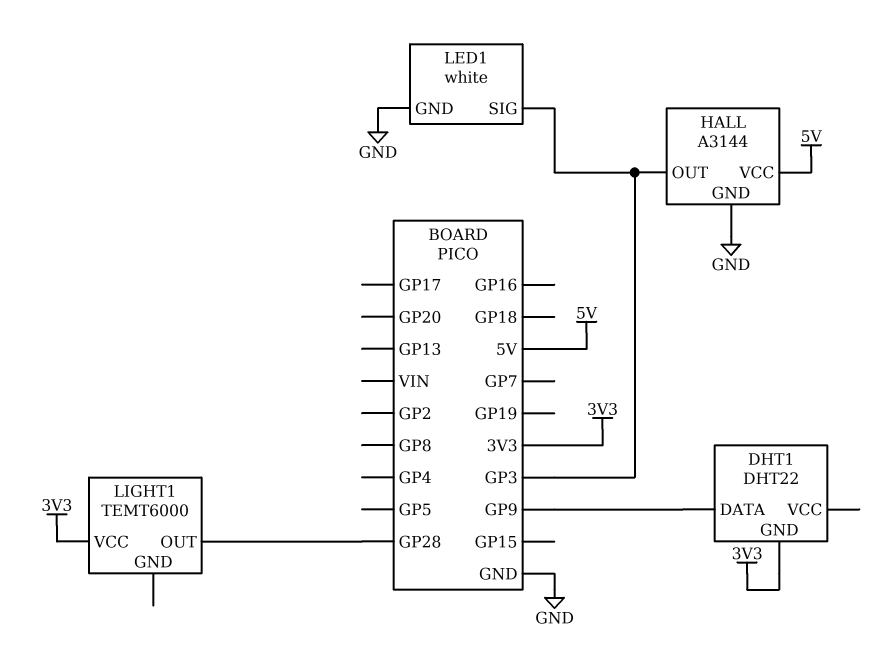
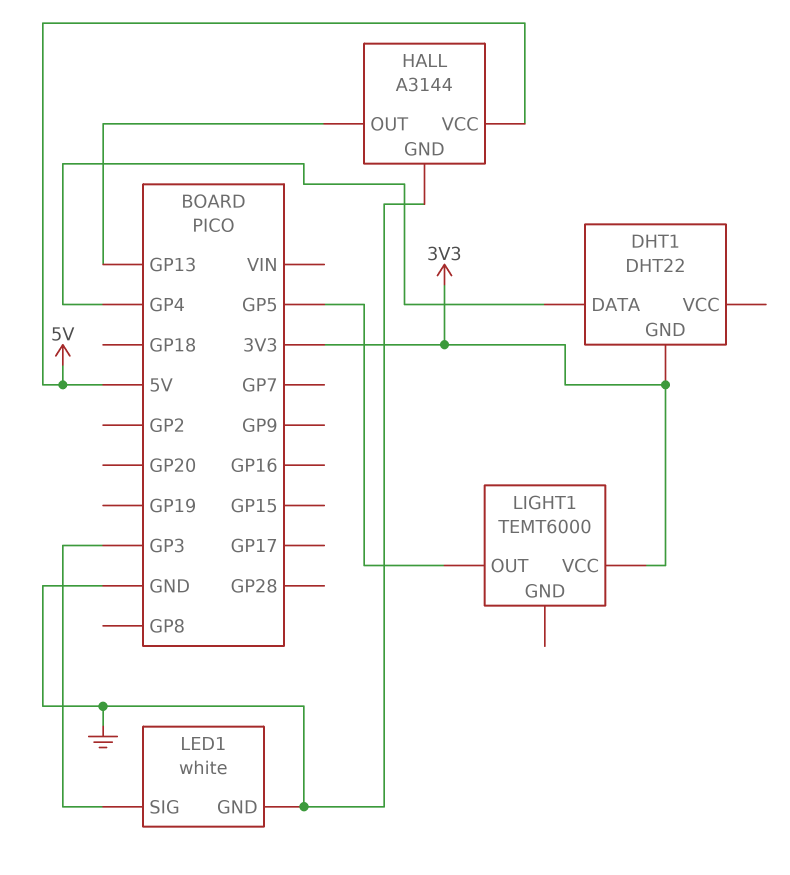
DHT1 pin DATA: GP9 -> GP4
HALL pin OUT: GP3 -> GP13
LIGHT1 pin OUT: GP28 -> GP5

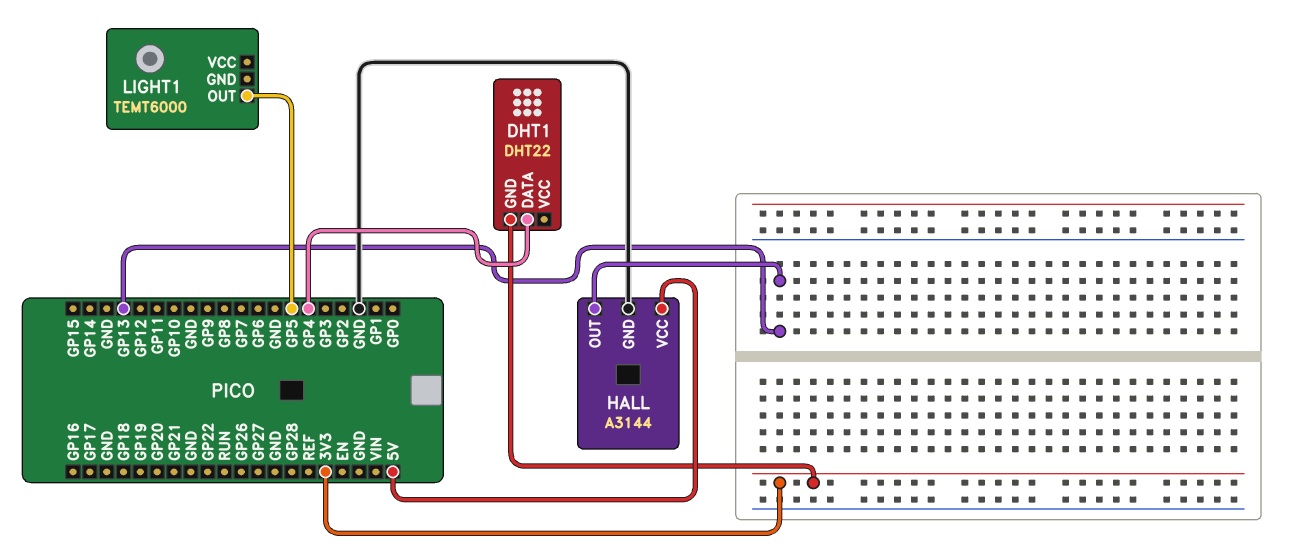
LED1: white -> none
LED1 pin GND: GND -> none
LED1 pin SIG: GP3 -> none
LIGHT1 pin VCC: 3V3 -> none

